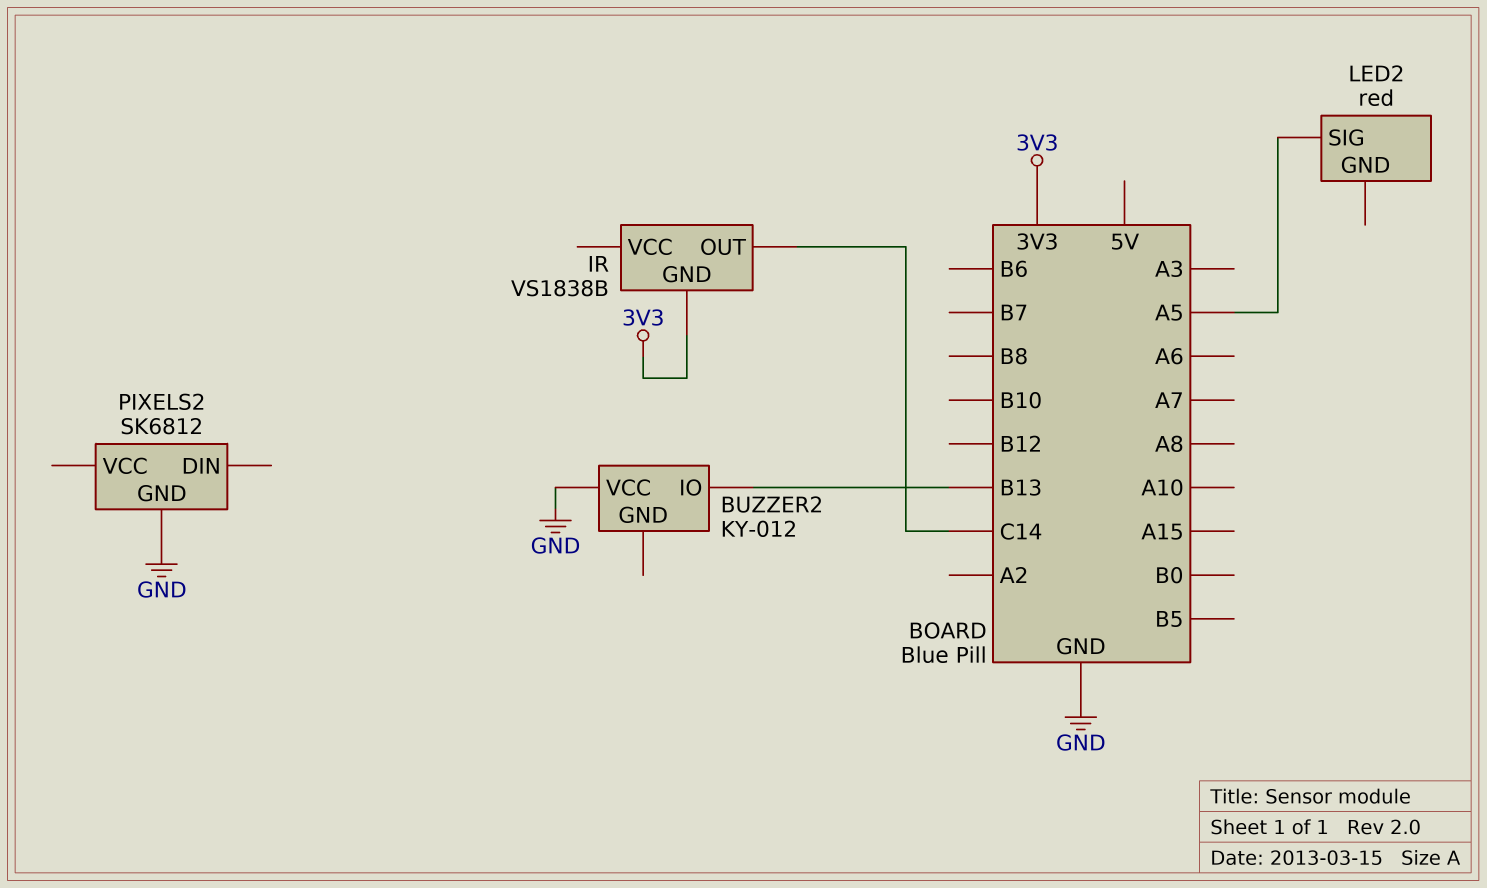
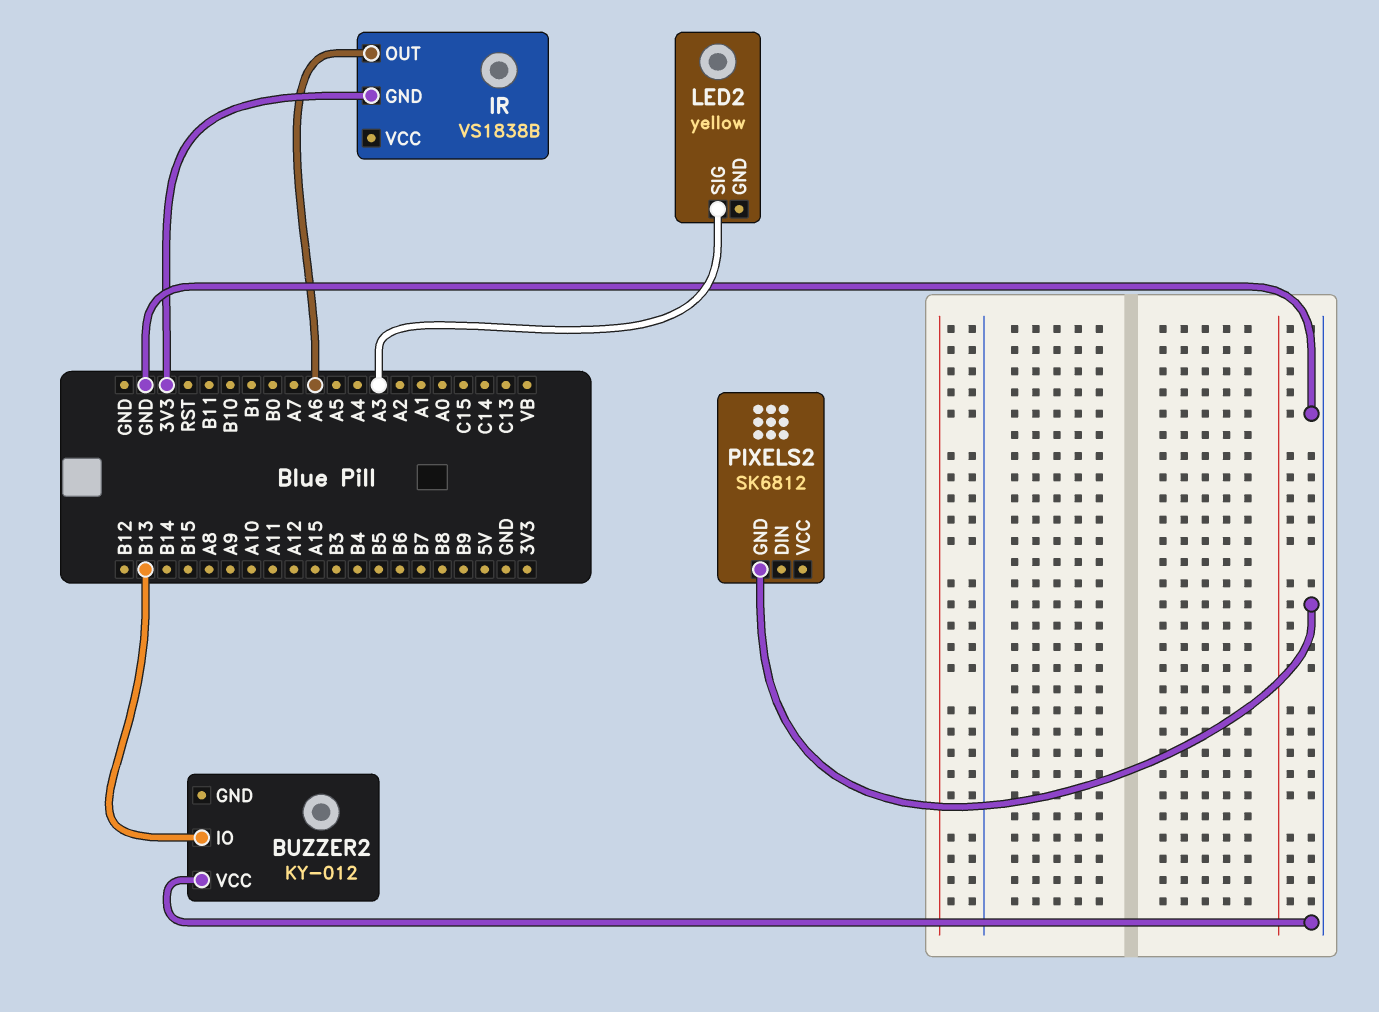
IR pin OUT: C14 -> A6
LED2: red -> yellow
LED2 pin SIG: A5 -> A3

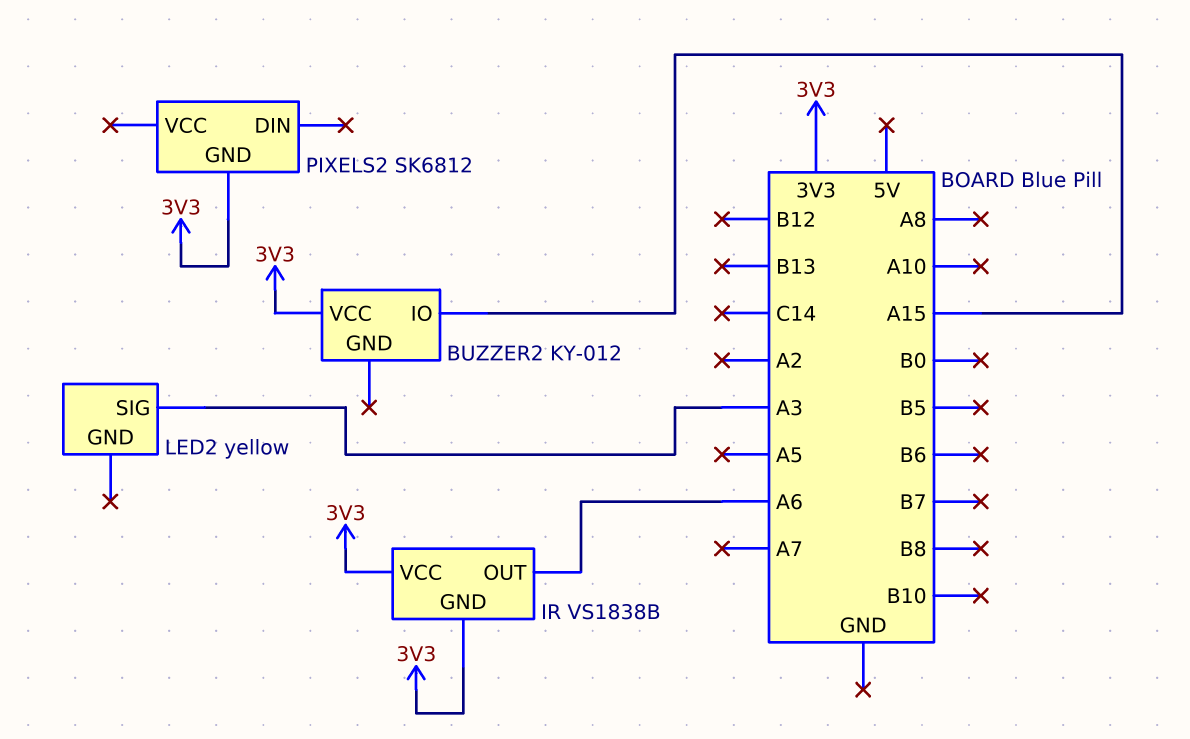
BUZZER2 pin IO: B13 -> A15
BUZZER2 pin VCC: GND -> 3V3
IR pin VCC: none -> 3V3
PIXELS2 pin GND: GND -> 3V3

